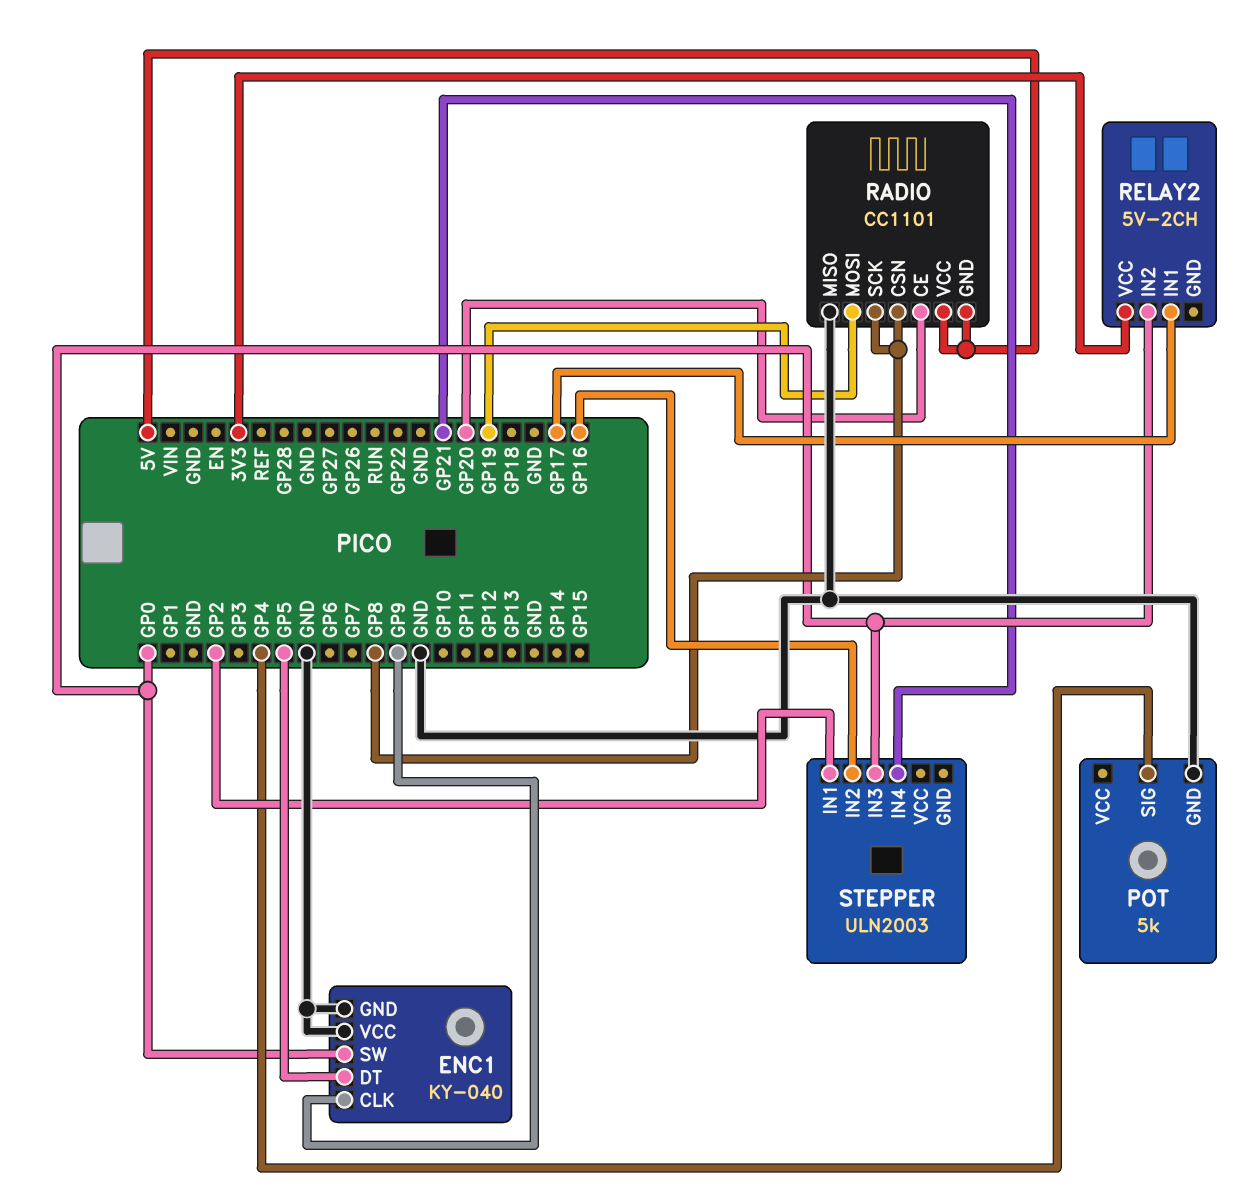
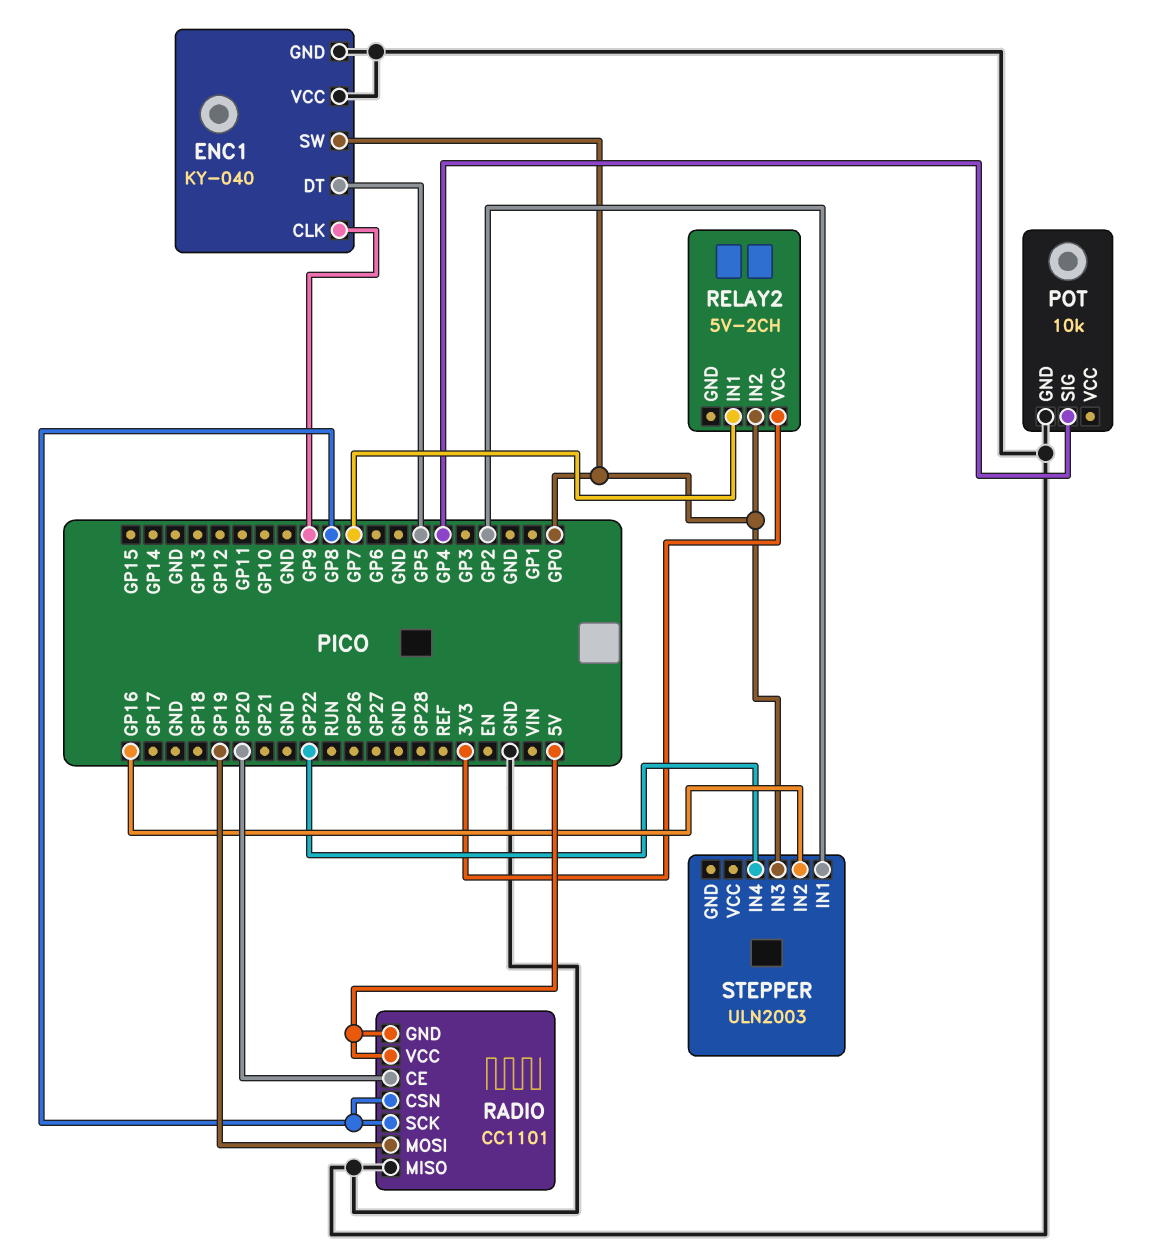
POT: 5k -> 10k
RELAY2 pin IN1: GP17 -> GP7
STEPPER pin IN4: GP21 -> GP22

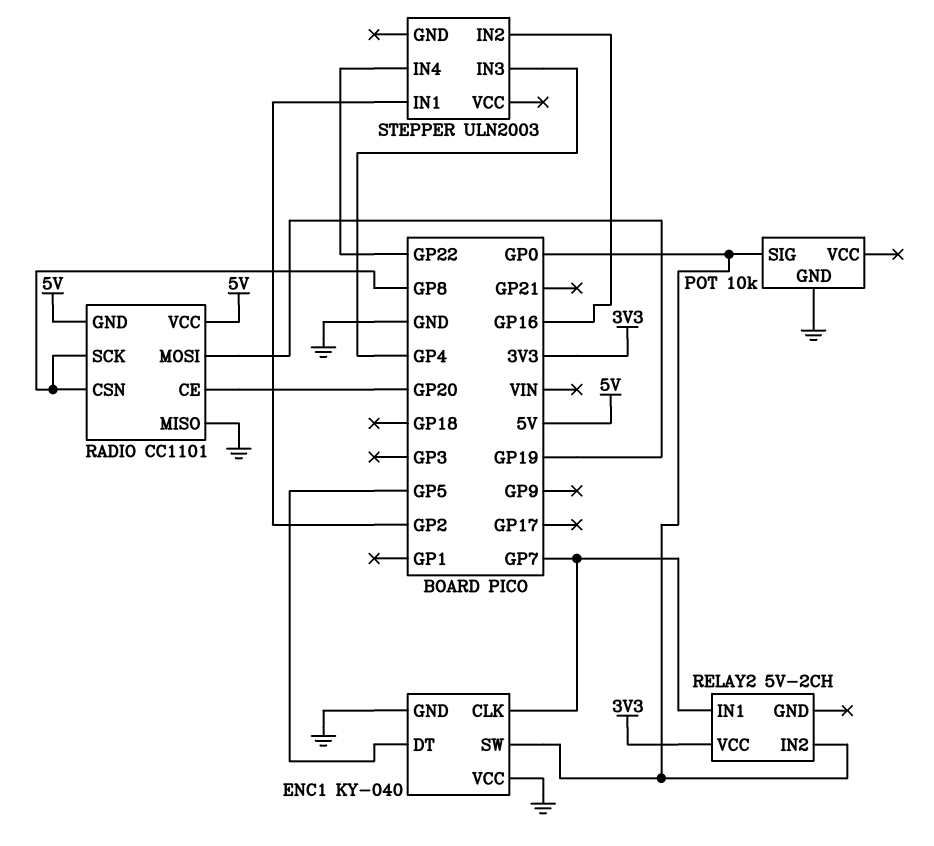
ENC1 pin CLK: GP9 -> GP7
POT pin SIG: GP4 -> GP0
STEPPER pin IN3: GP0 -> GP4

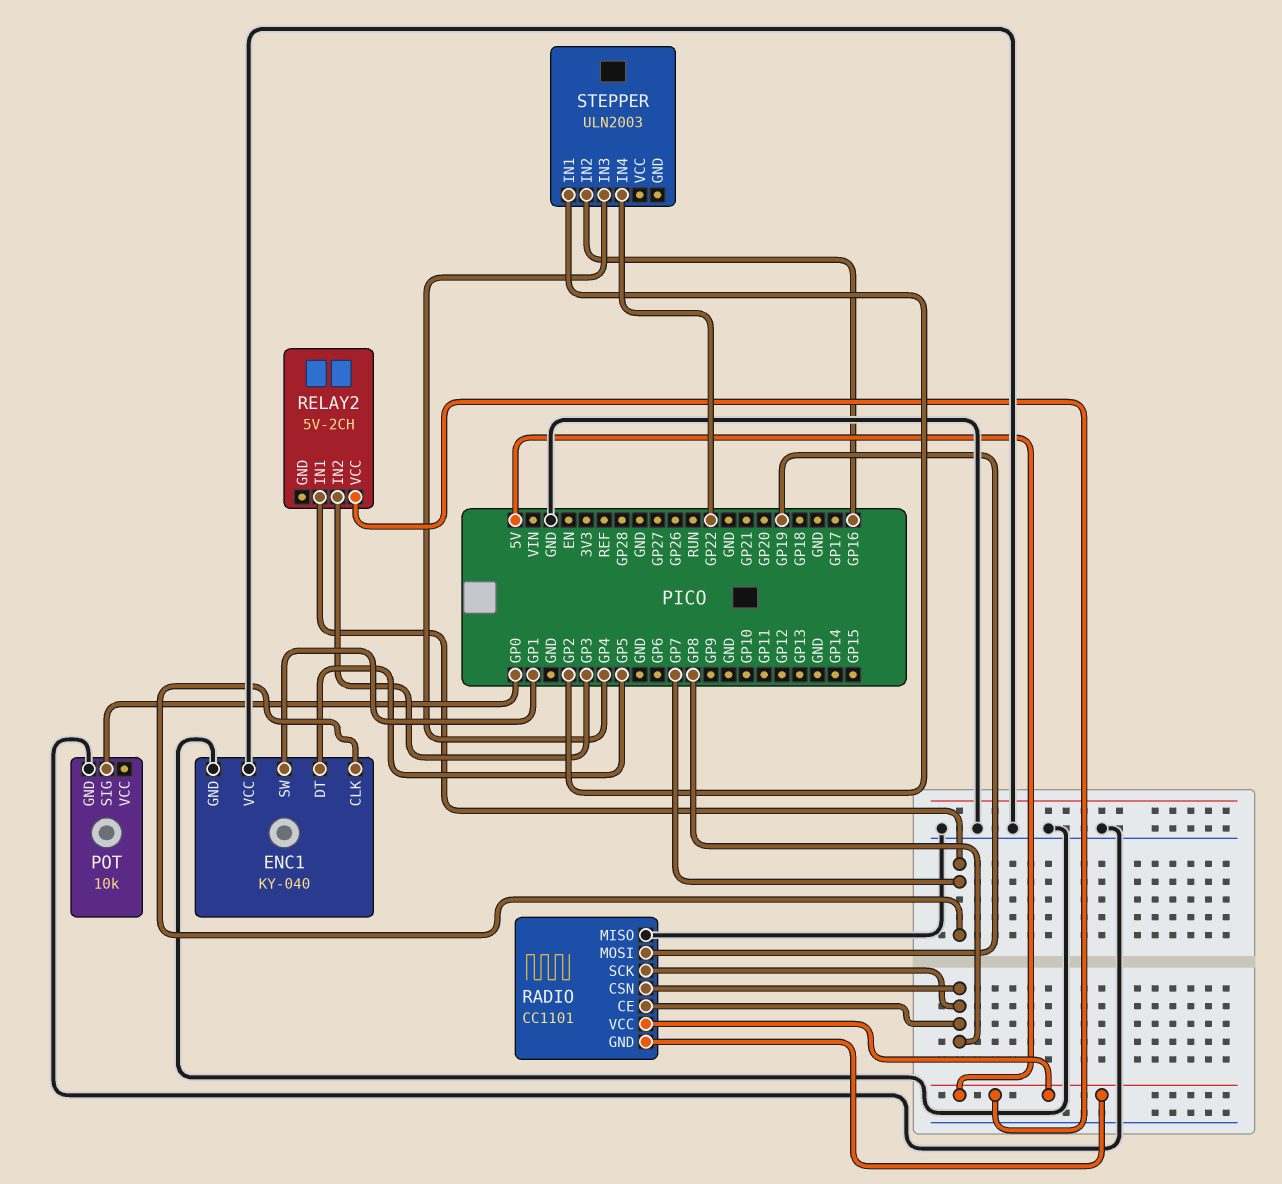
ENC1 pin SW: GP0 -> GP1
RADIO pin CE: GP20 -> GP8
RELAY2 pin IN2: GP0 -> GP3
RELAY2 pin VCC: 3V3 -> 5V

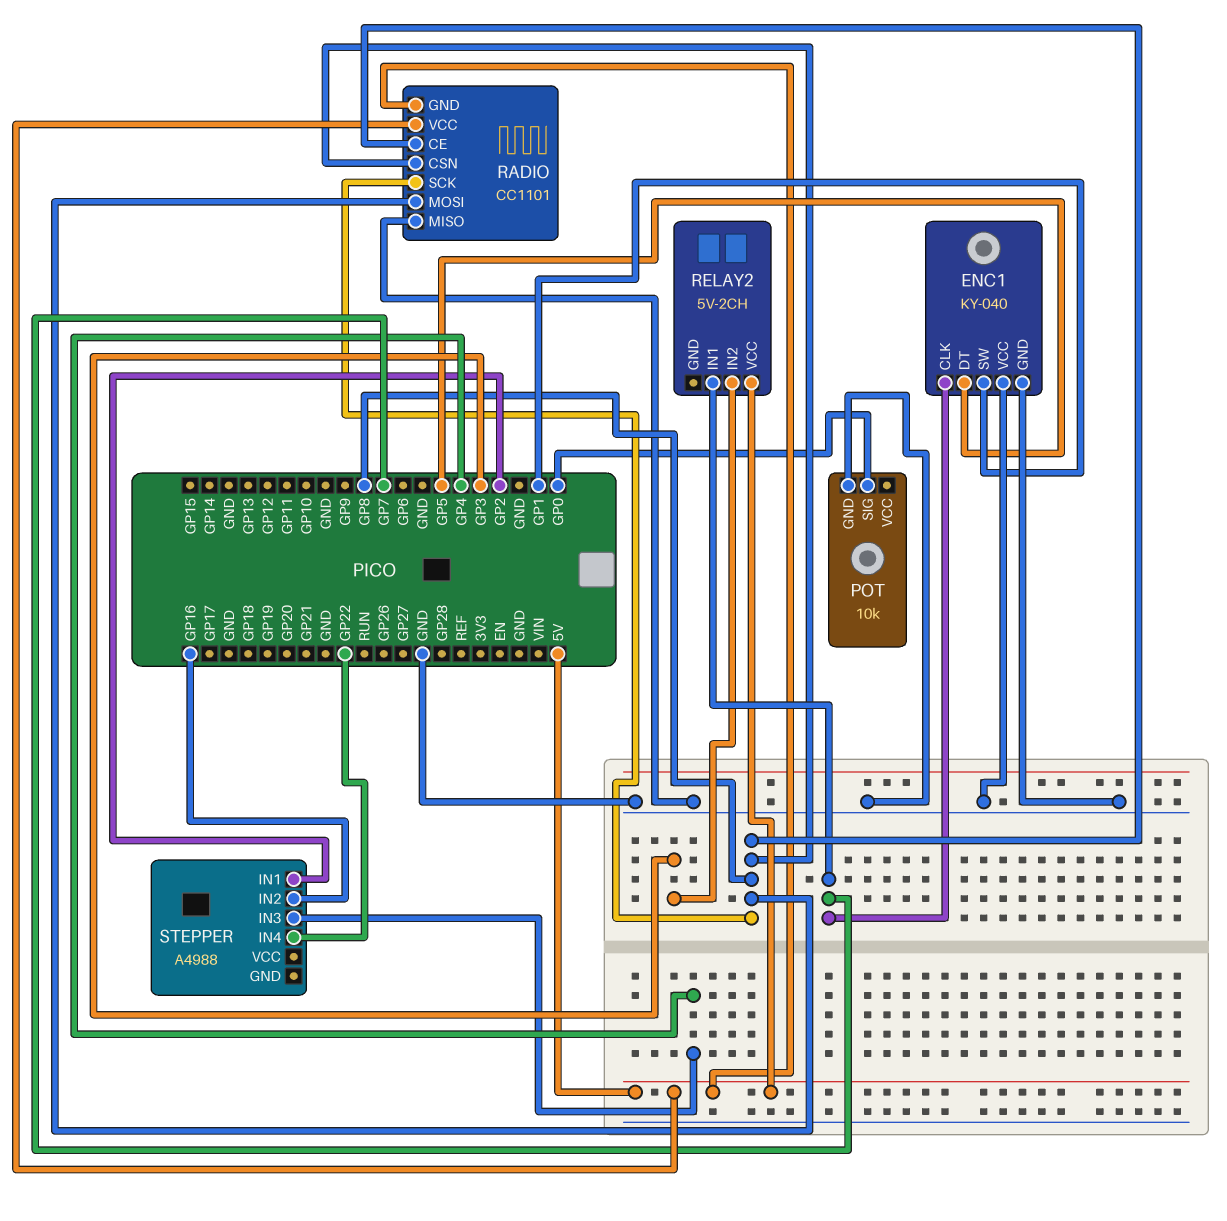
RADIO pin MOSI: GP19 -> GP8
STEPPER: ULN2003 -> A4988

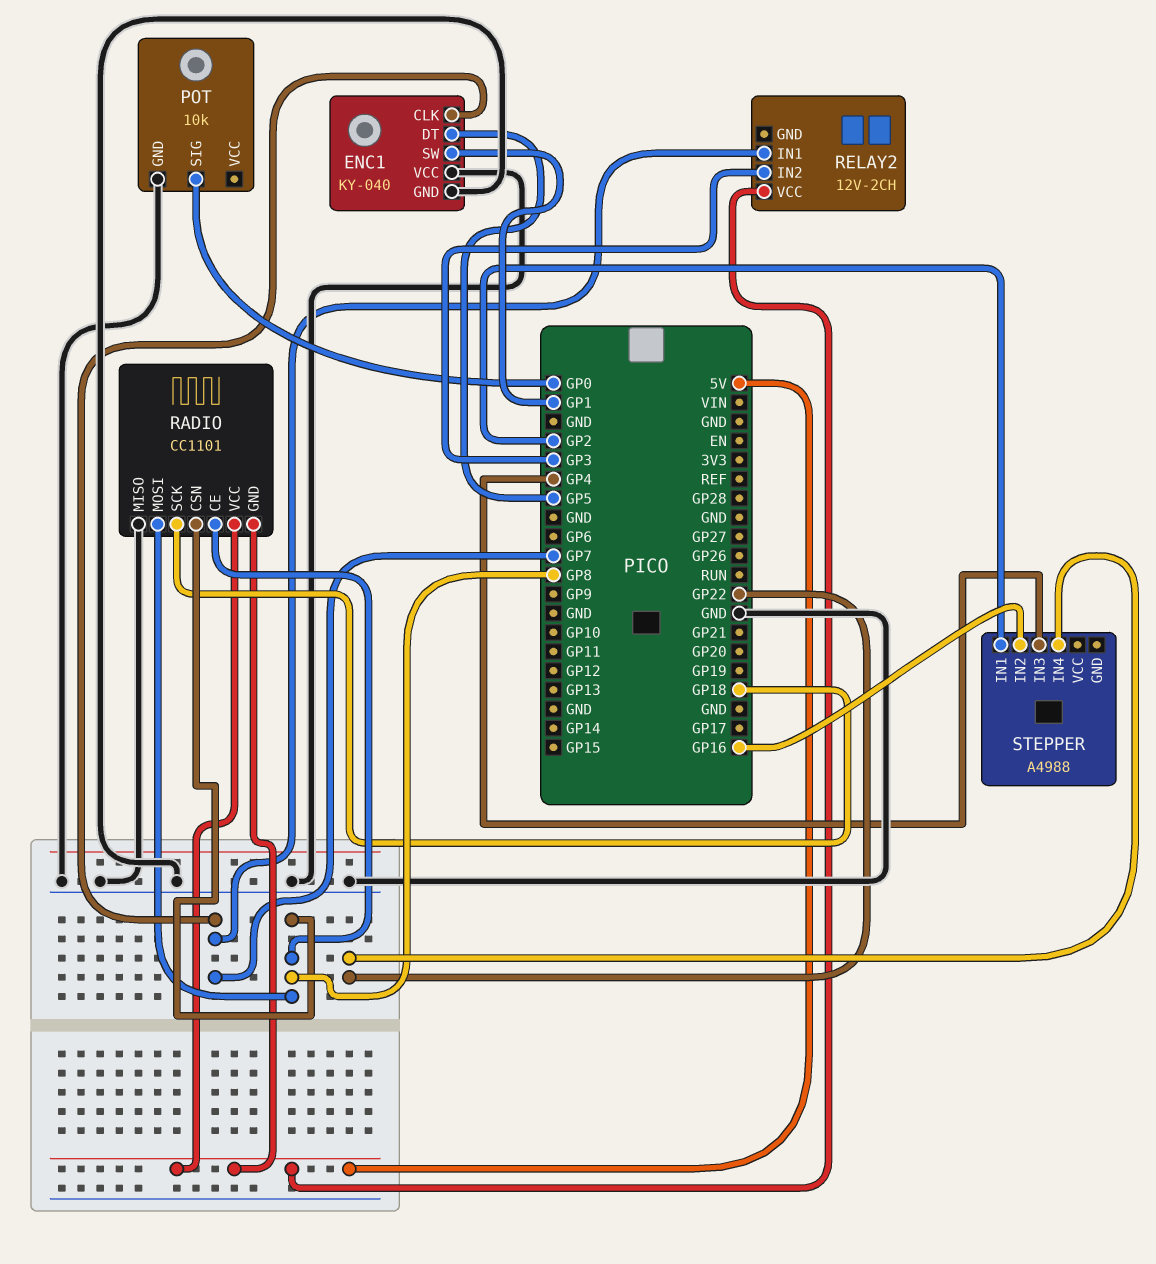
RADIO pin SCK: GP8 -> GP18
RELAY2: 5V-2CH -> 12V-2CH

